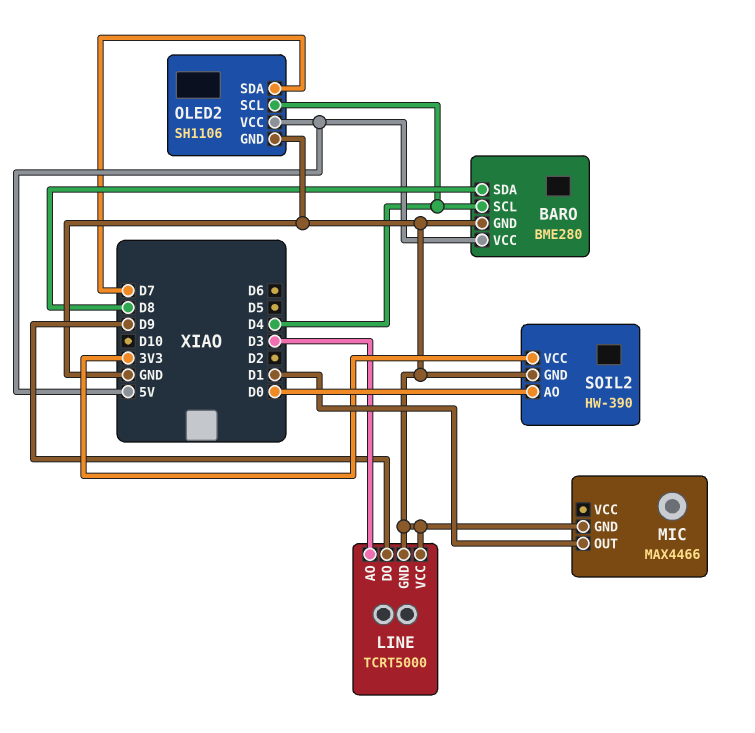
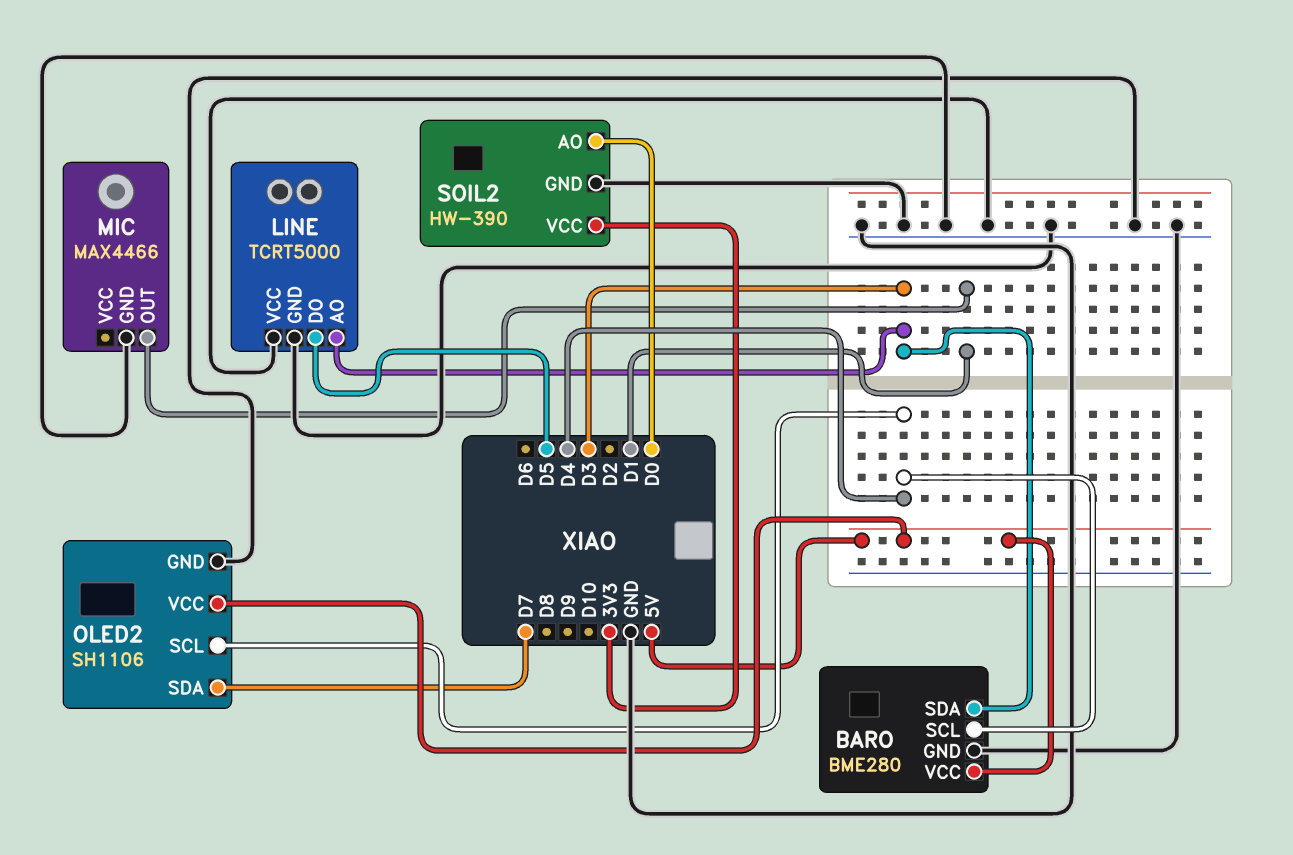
BARO pin SDA: D8 -> D3
LINE pin DO: D9 -> D5

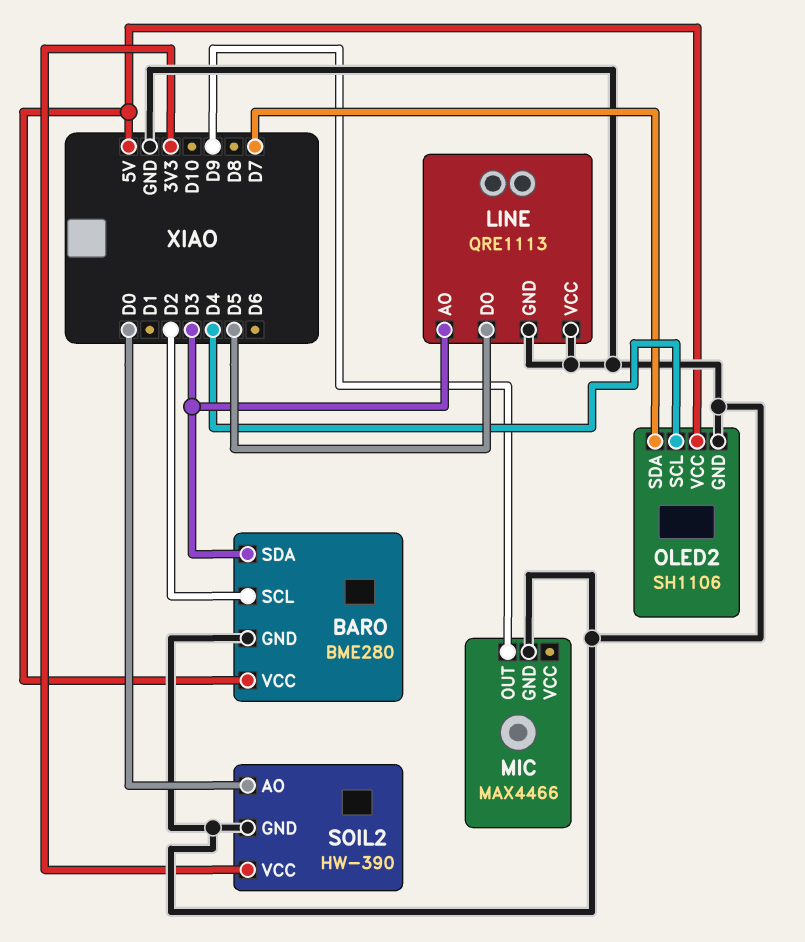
BARO pin SCL: D4 -> D2
LINE: TCRT5000 -> QRE1113
MIC pin OUT: D1 -> D9

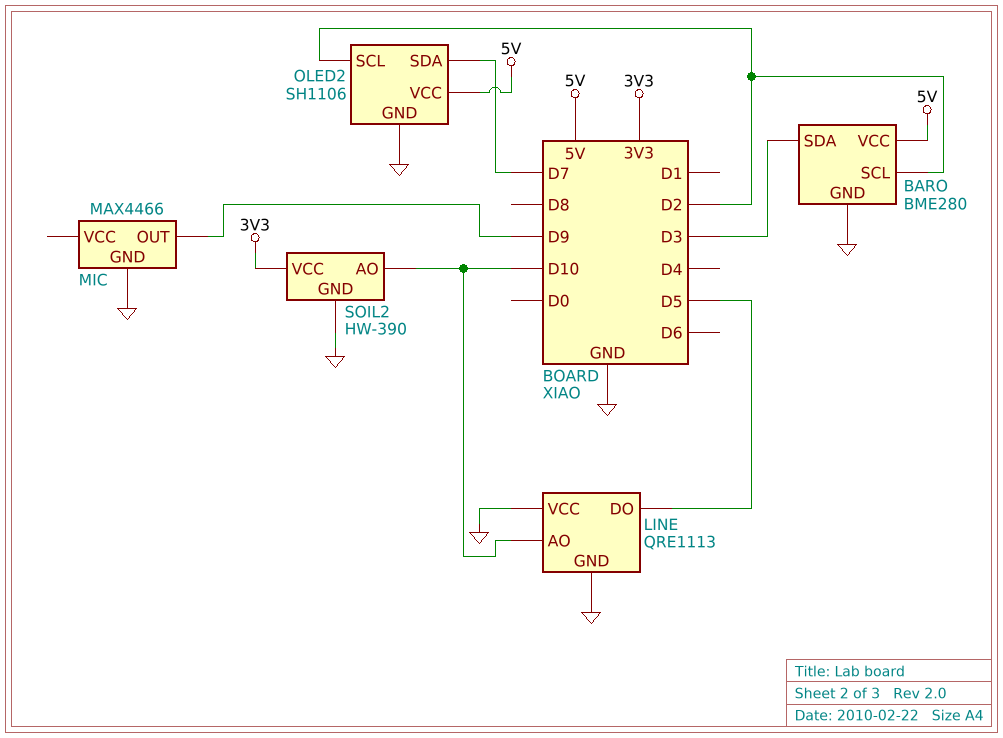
LINE pin AO: D3 -> D10
OLED2 pin SCL: D4 -> D2
SOIL2 pin AO: D0 -> D10

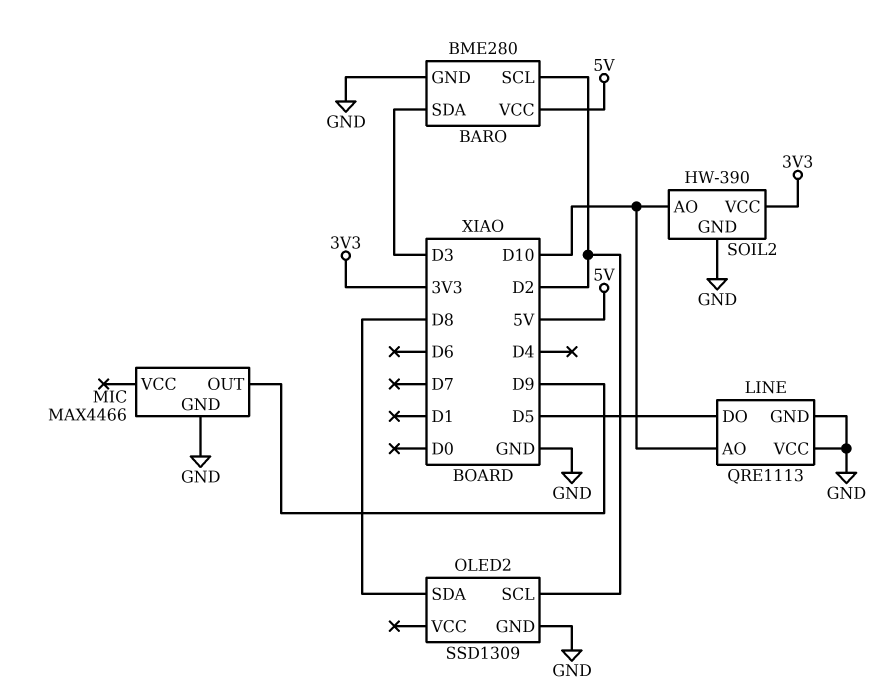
OLED2: SH1106 -> SSD1309
OLED2 pin SDA: D7 -> D8
OLED2 pin VCC: 5V -> none

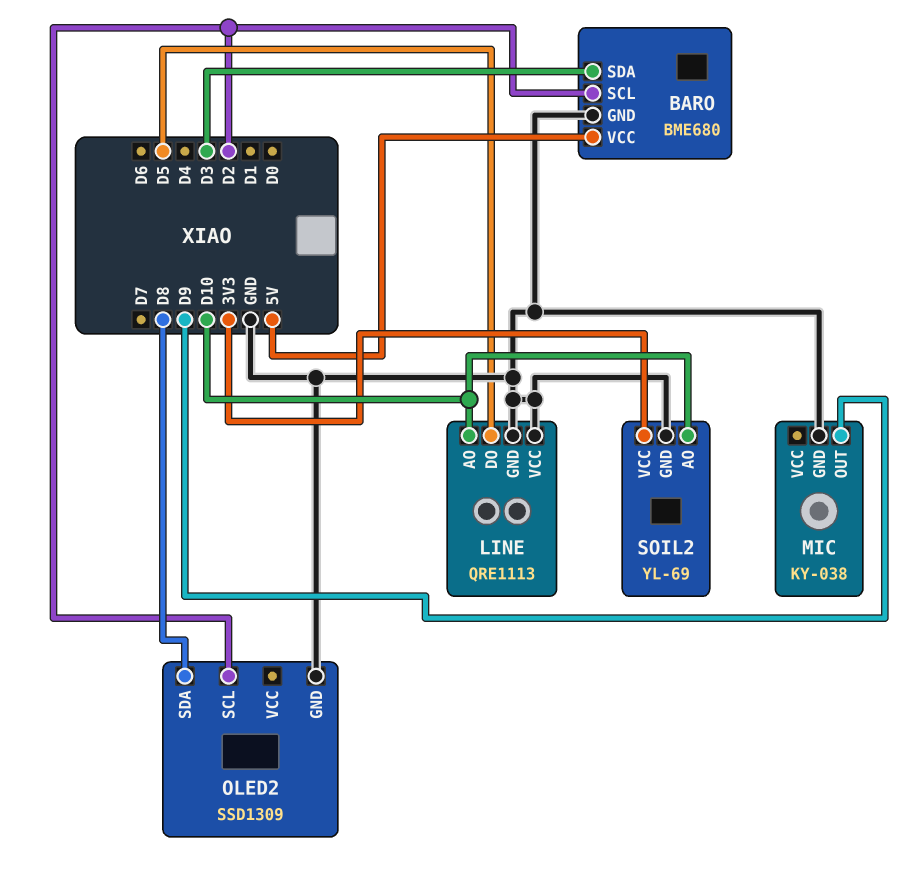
BARO: BME280 -> BME680
MIC: MAX4466 -> KY-038
SOIL2: HW-390 -> YL-69

